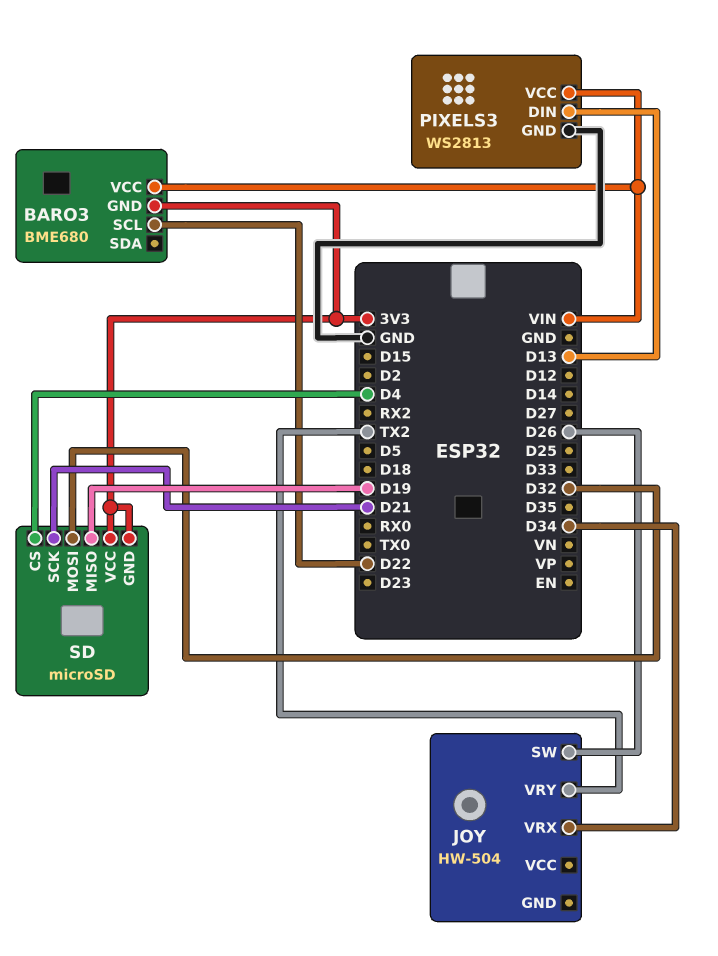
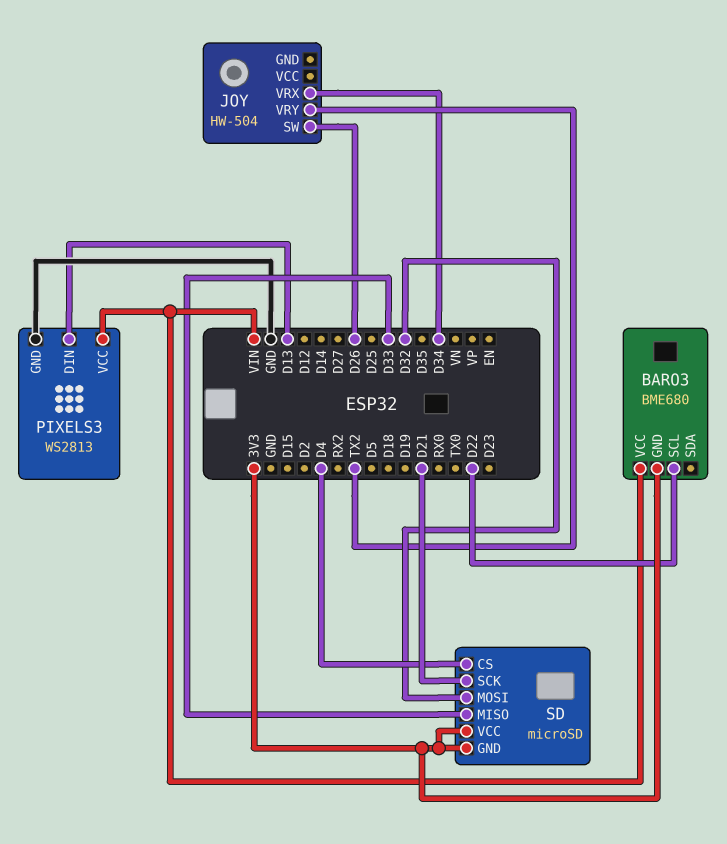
SD pin MISO: D19 -> D33

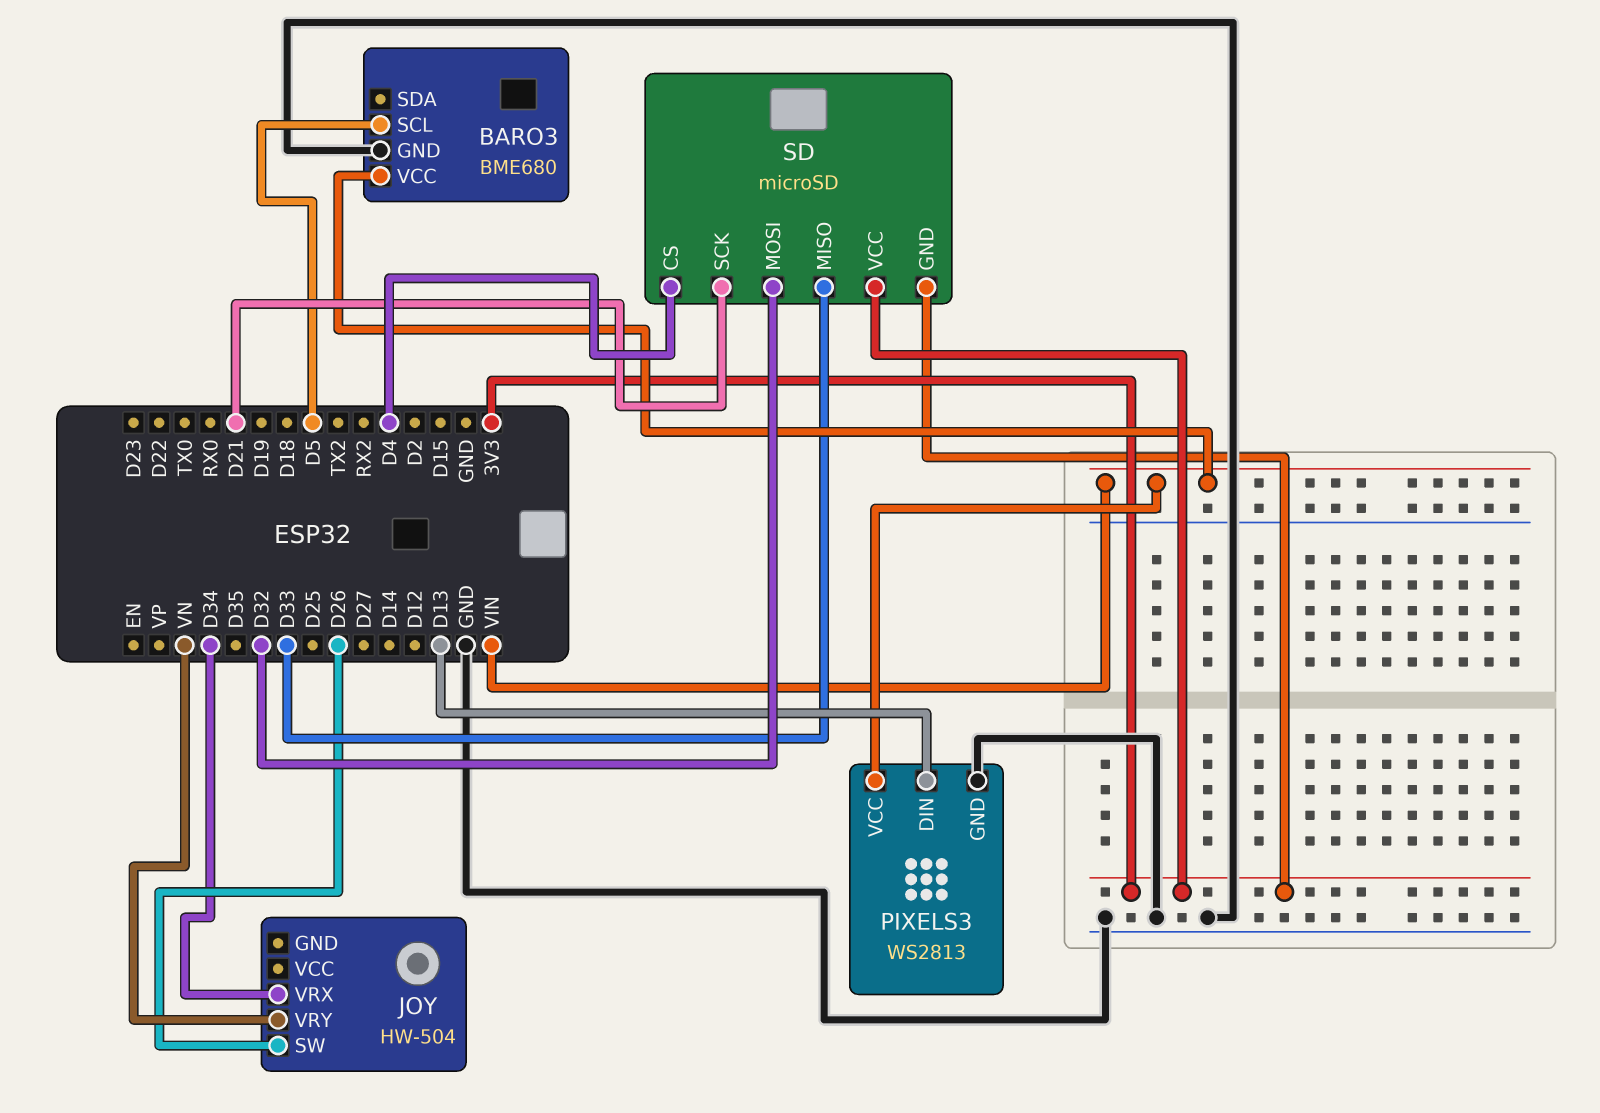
BARO3 pin GND: 3V3 -> GND
BARO3 pin SCL: D22 -> D5
JOY pin VRY: TX2 -> VN

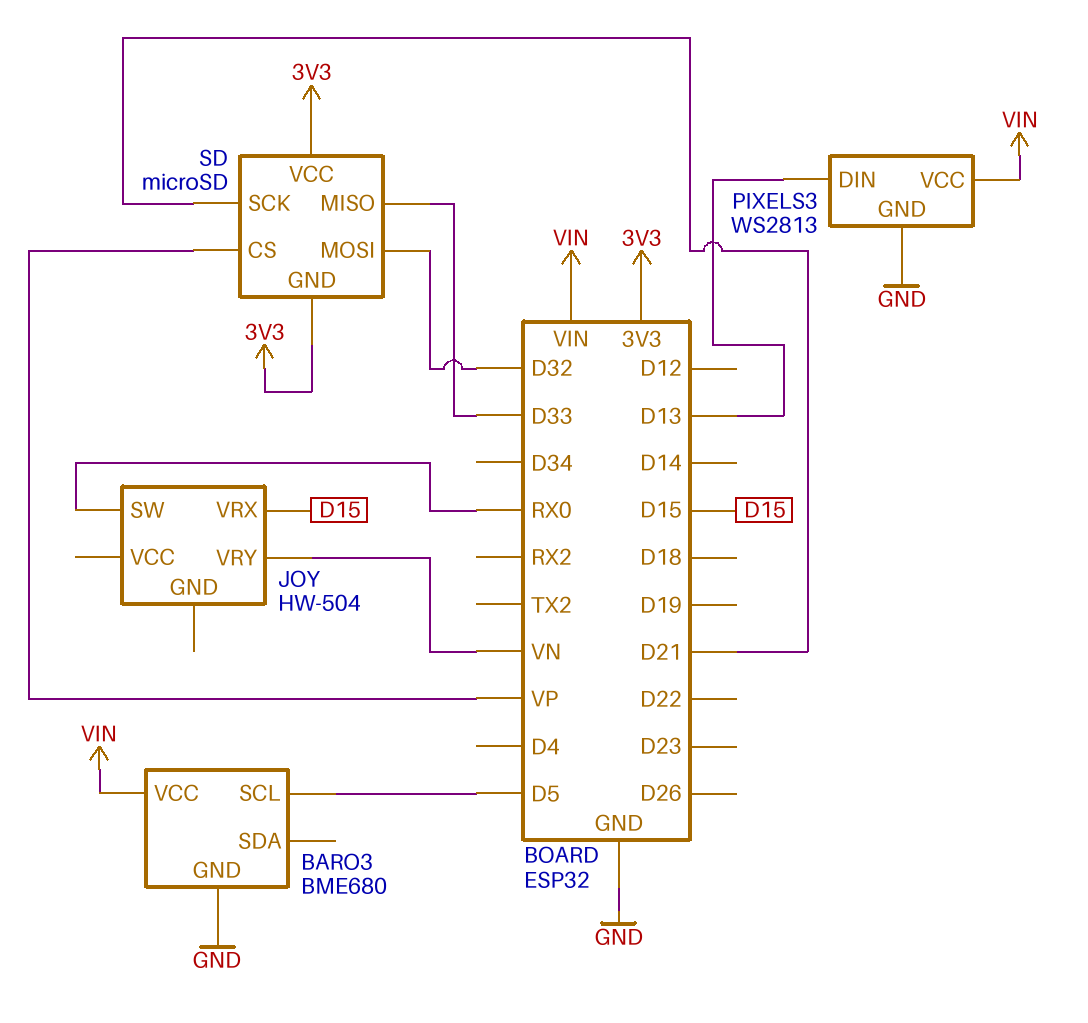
JOY pin SW: D26 -> RX0
JOY pin VRX: D34 -> D15
SD pin CS: D4 -> VP

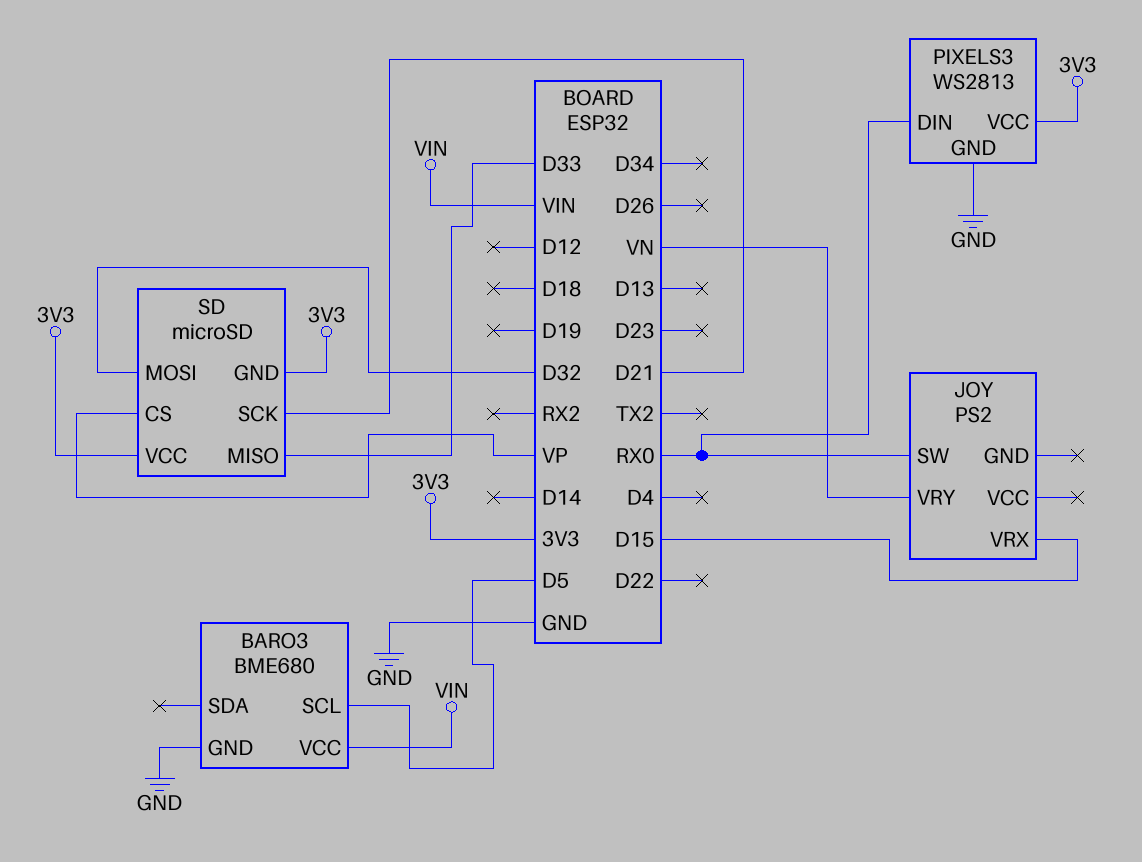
JOY: HW-504 -> PS2
PIXELS3 pin DIN: D13 -> RX0
PIXELS3 pin VCC: VIN -> 3V3

